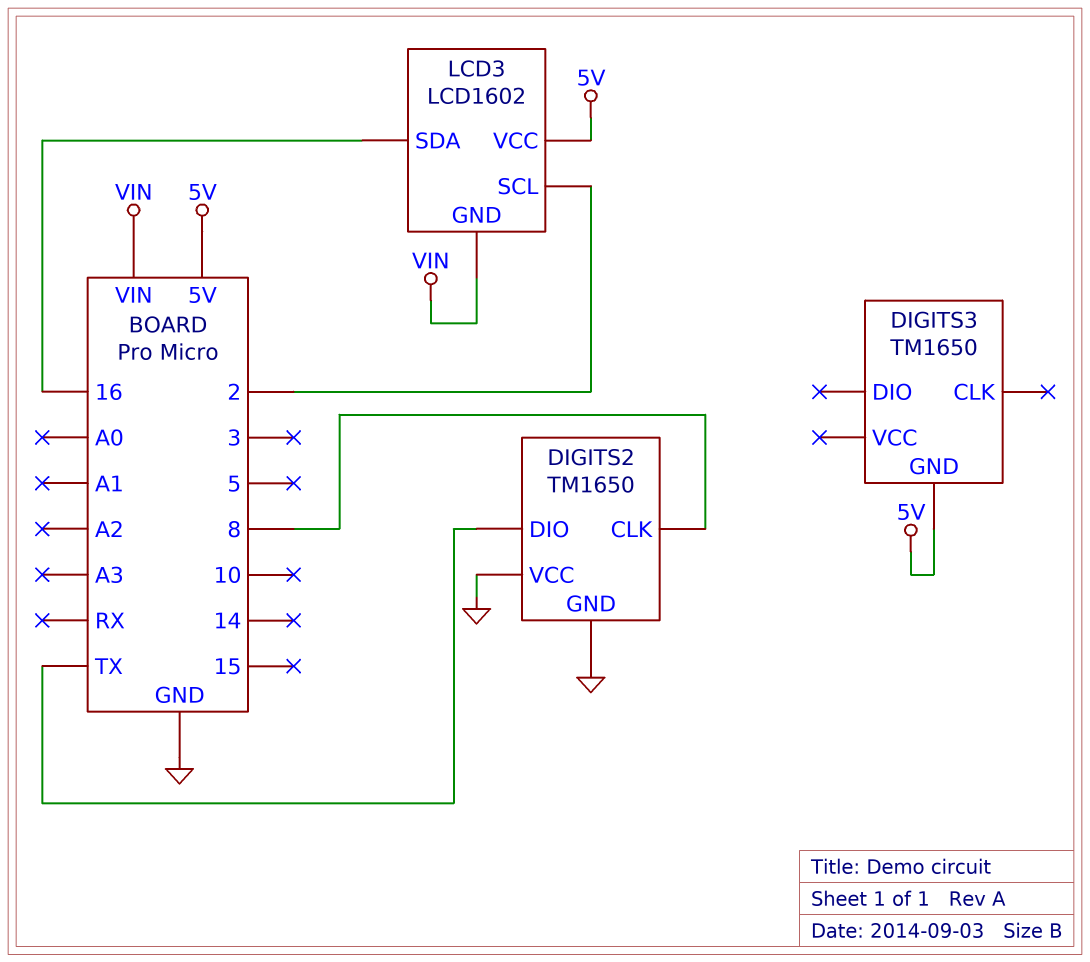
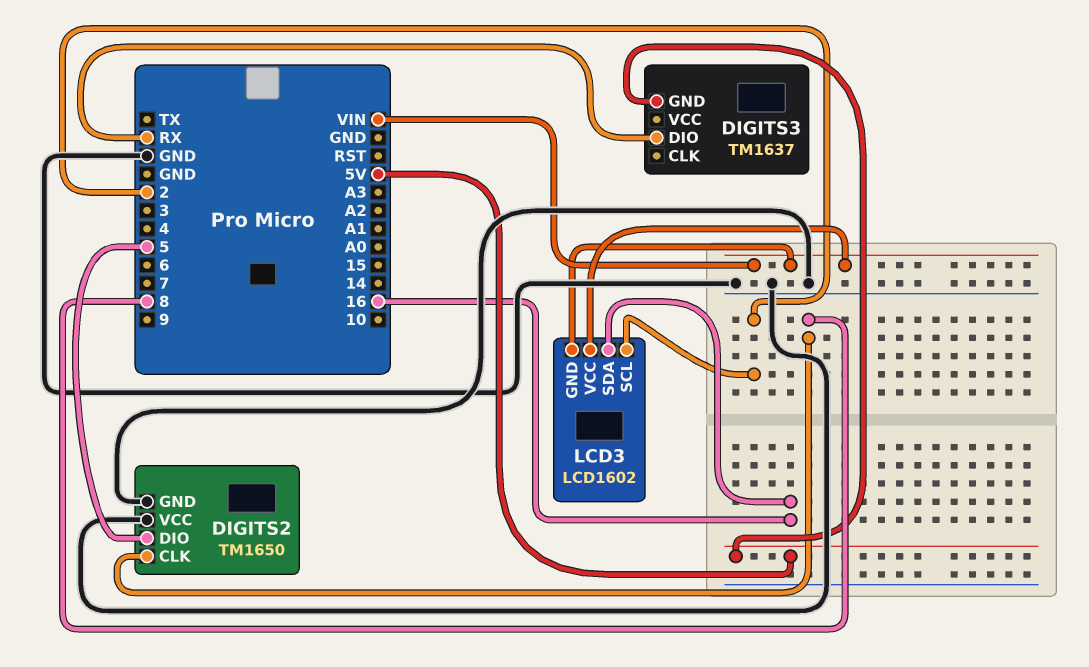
DIGITS2 pin DIO: TX -> 5
DIGITS3: TM1650 -> TM1637
DIGITS3 pin DIO: none -> RX
LCD3 pin VCC: 5V -> VIN

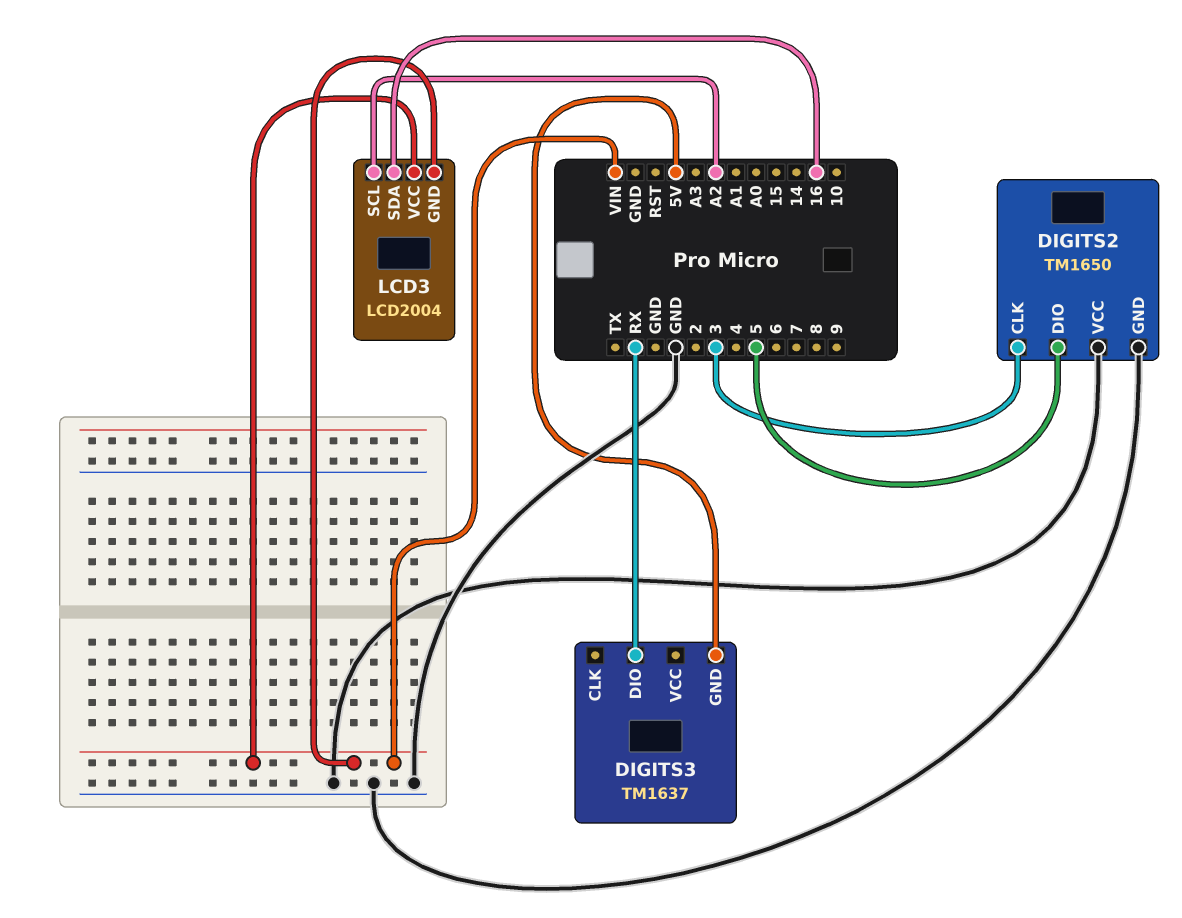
DIGITS2 pin CLK: 8 -> 3
LCD3: LCD1602 -> LCD2004
LCD3 pin SCL: 2 -> A2

